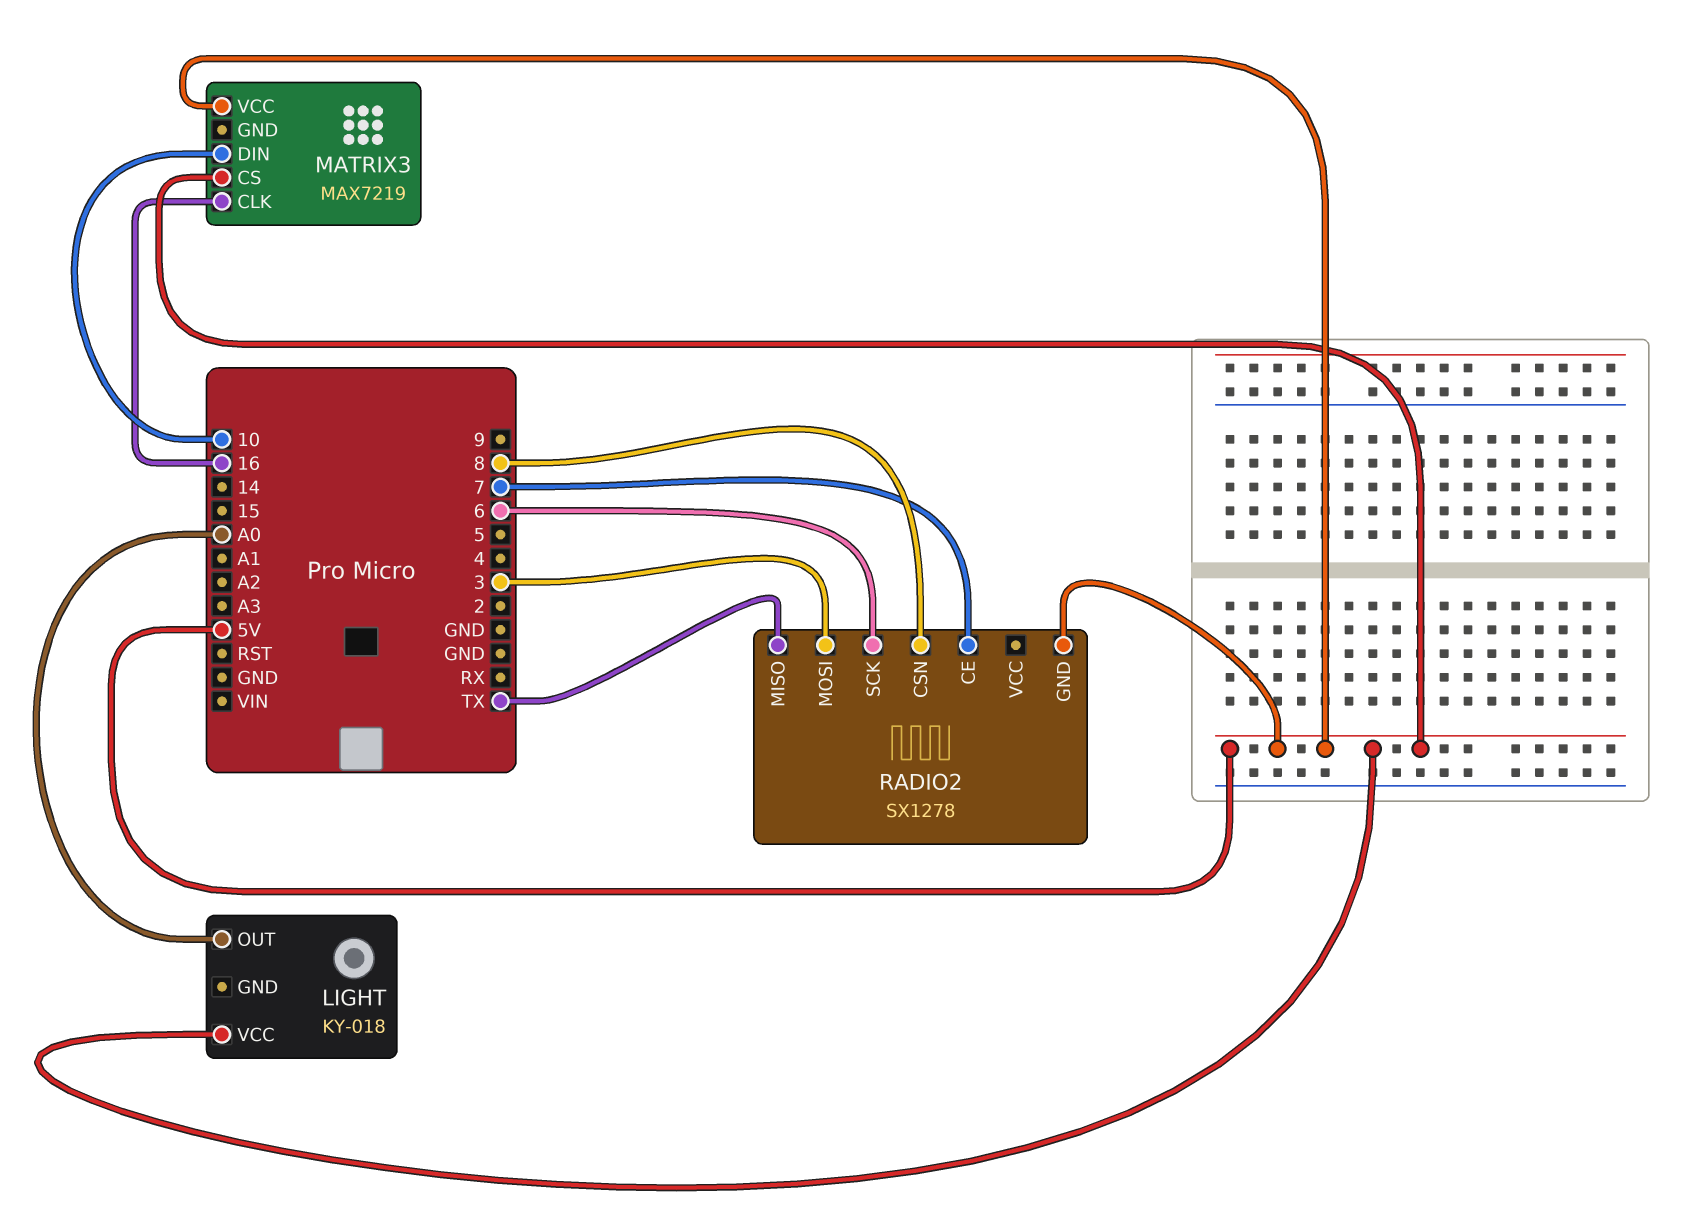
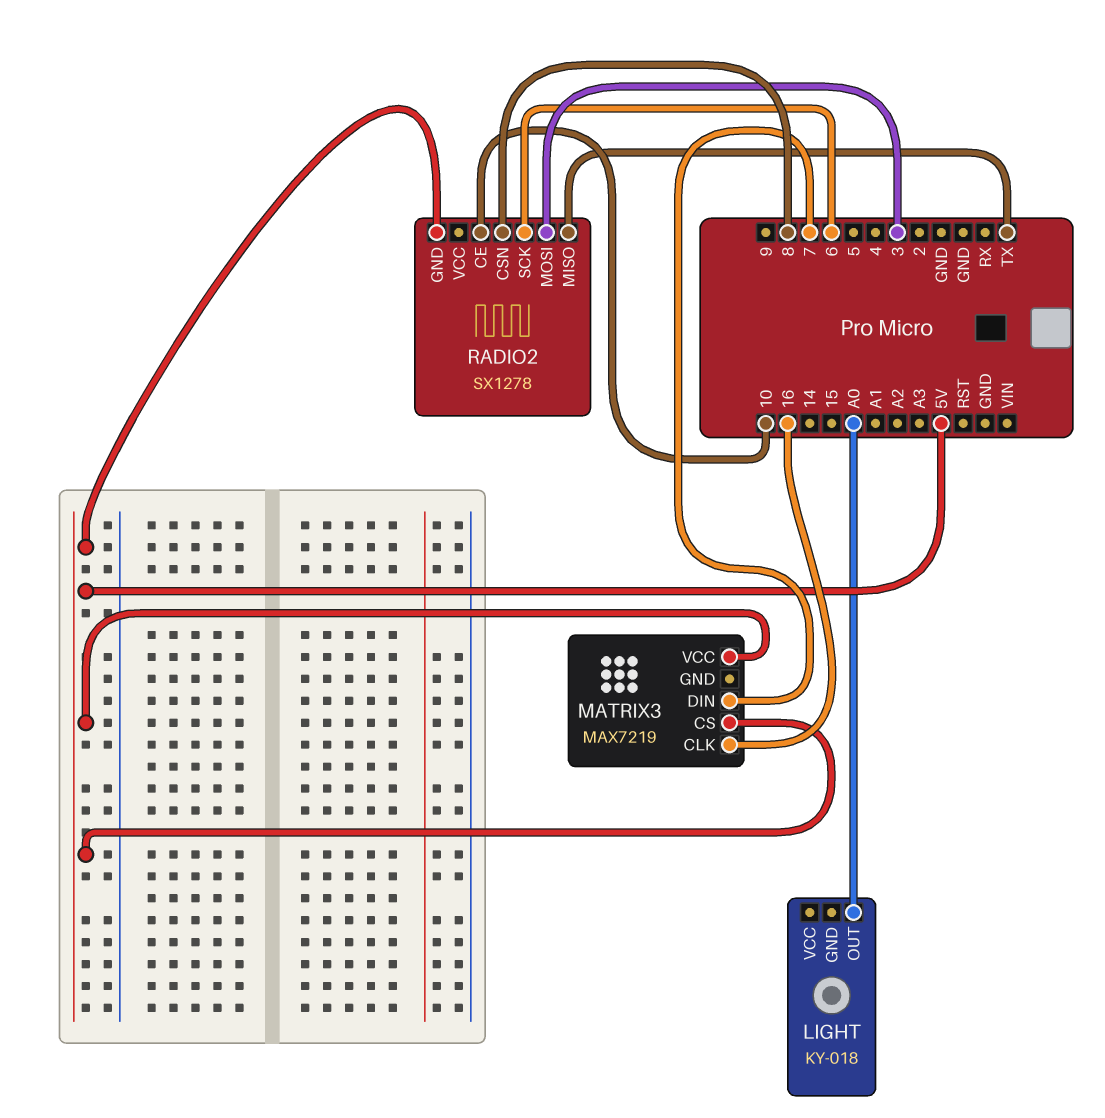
LIGHT pin VCC: 5V -> none
MATRIX3 pin DIN: 10 -> 7
RADIO2 pin CE: 7 -> 10

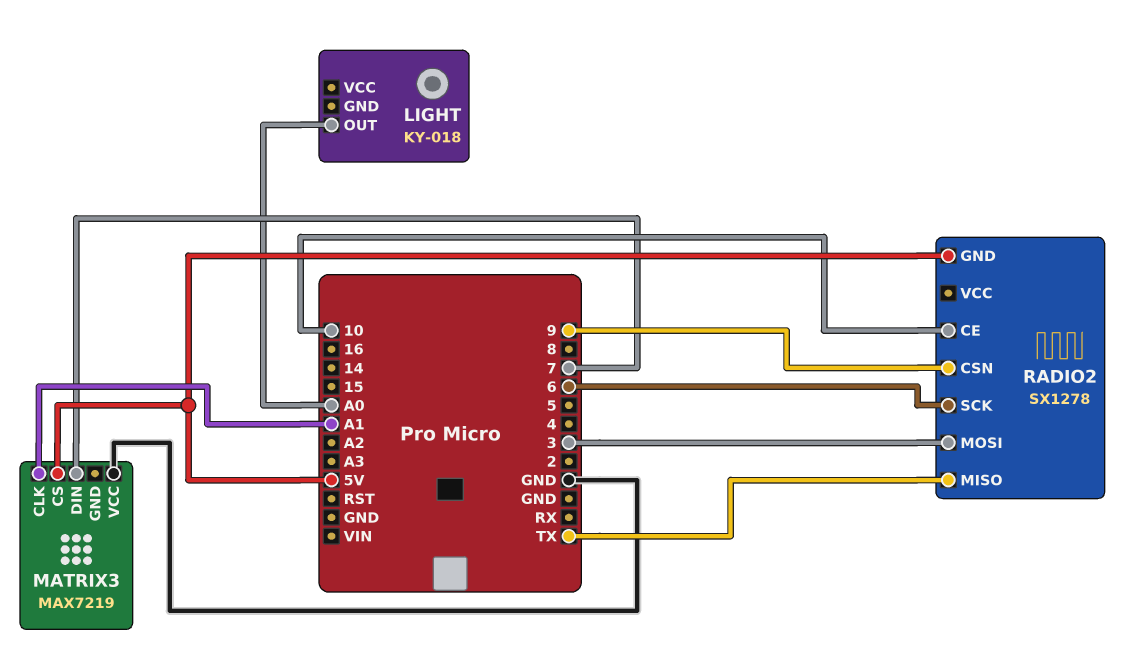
MATRIX3 pin CLK: 16 -> A1
MATRIX3 pin VCC: 5V -> GND
RADIO2 pin CSN: 8 -> 9

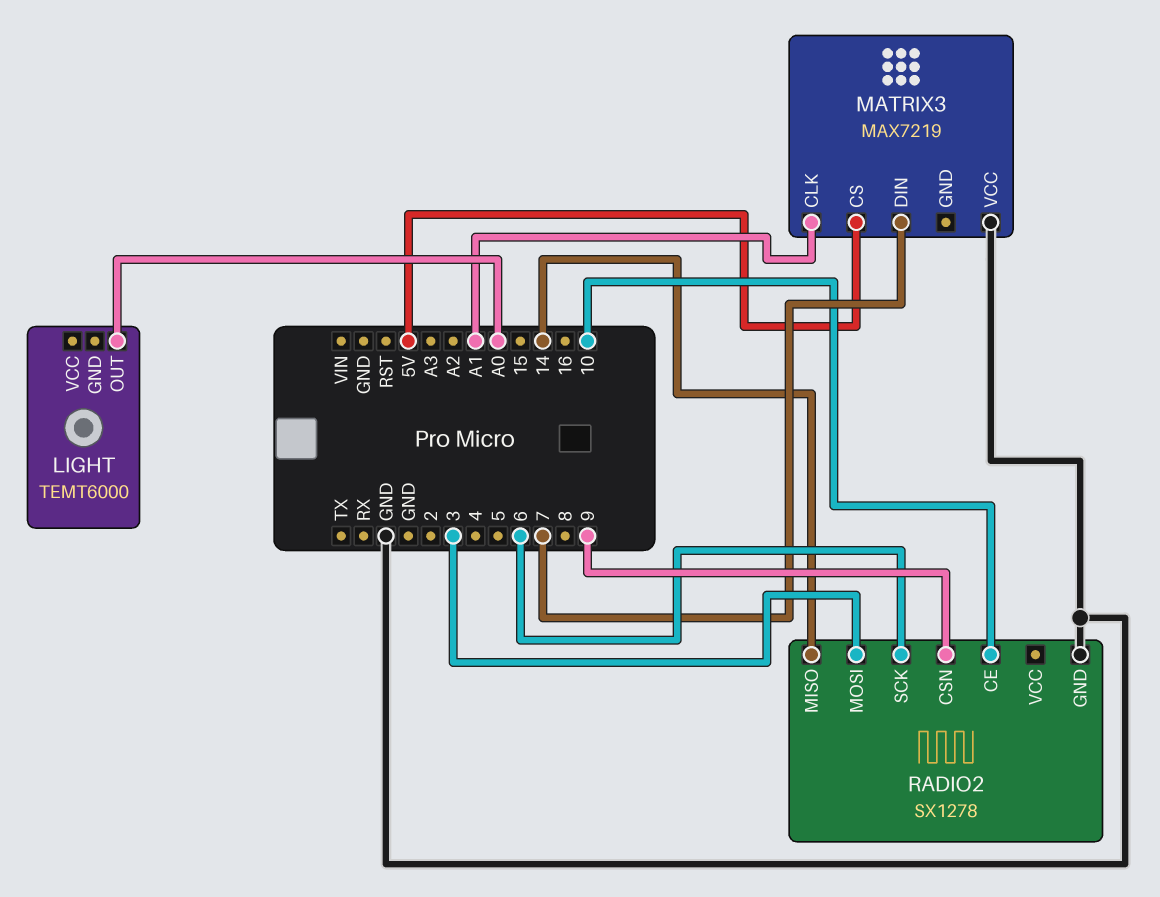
LIGHT: KY-018 -> TEMT6000
RADIO2 pin GND: 5V -> GND
RADIO2 pin MISO: TX -> 14

